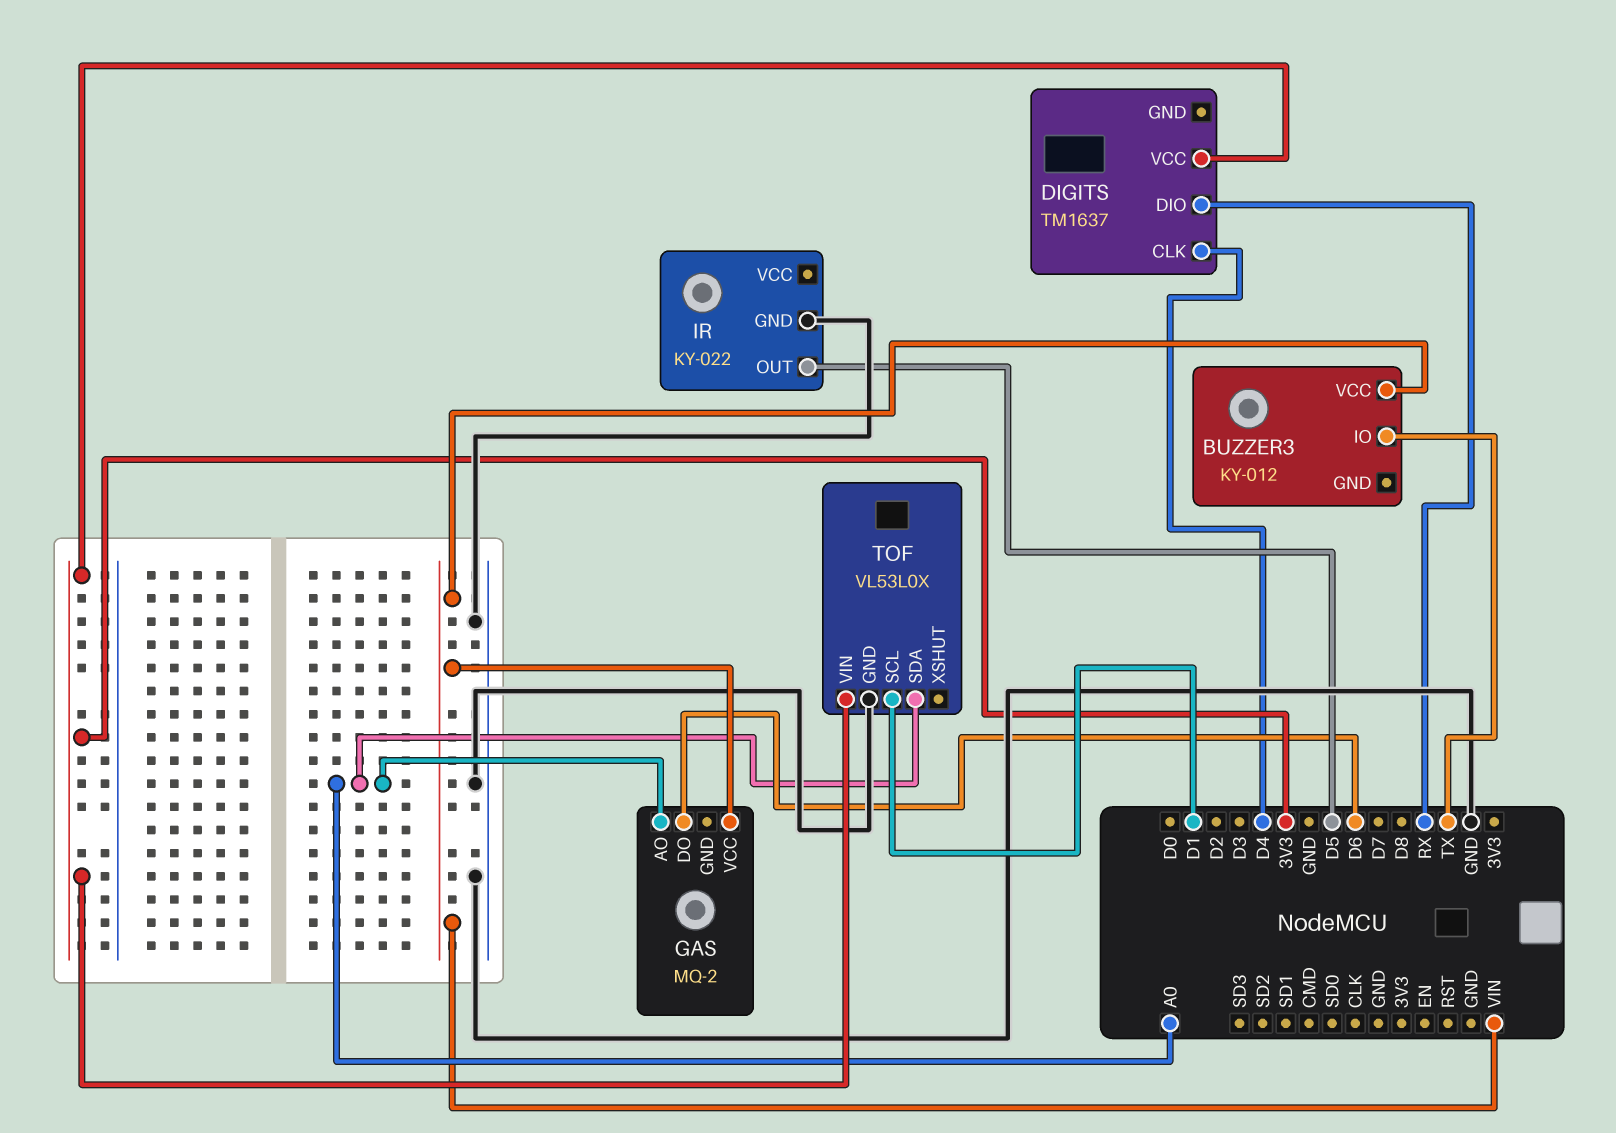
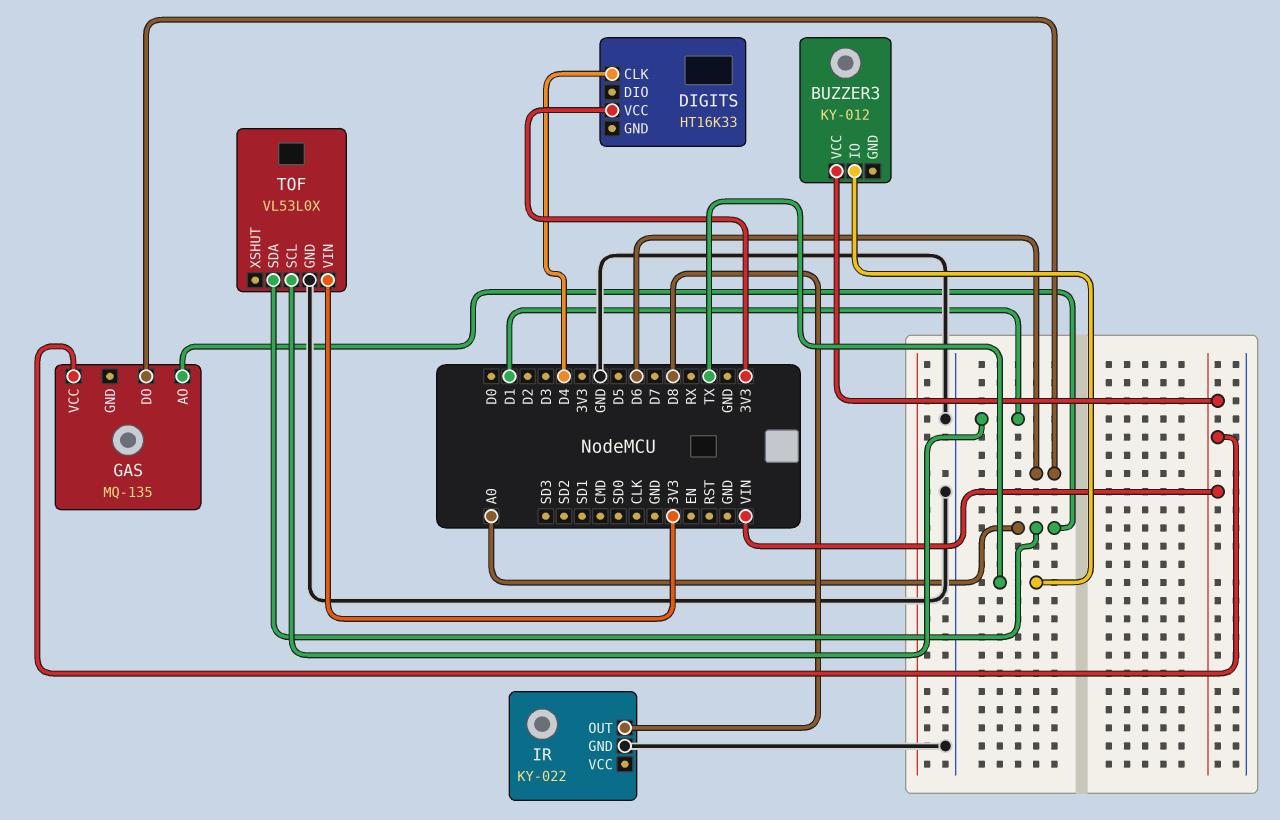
DIGITS: TM1637 -> HT16K33
DIGITS pin DIO: RX -> none
GAS: MQ-2 -> MQ-135
IR pin OUT: D5 -> D8

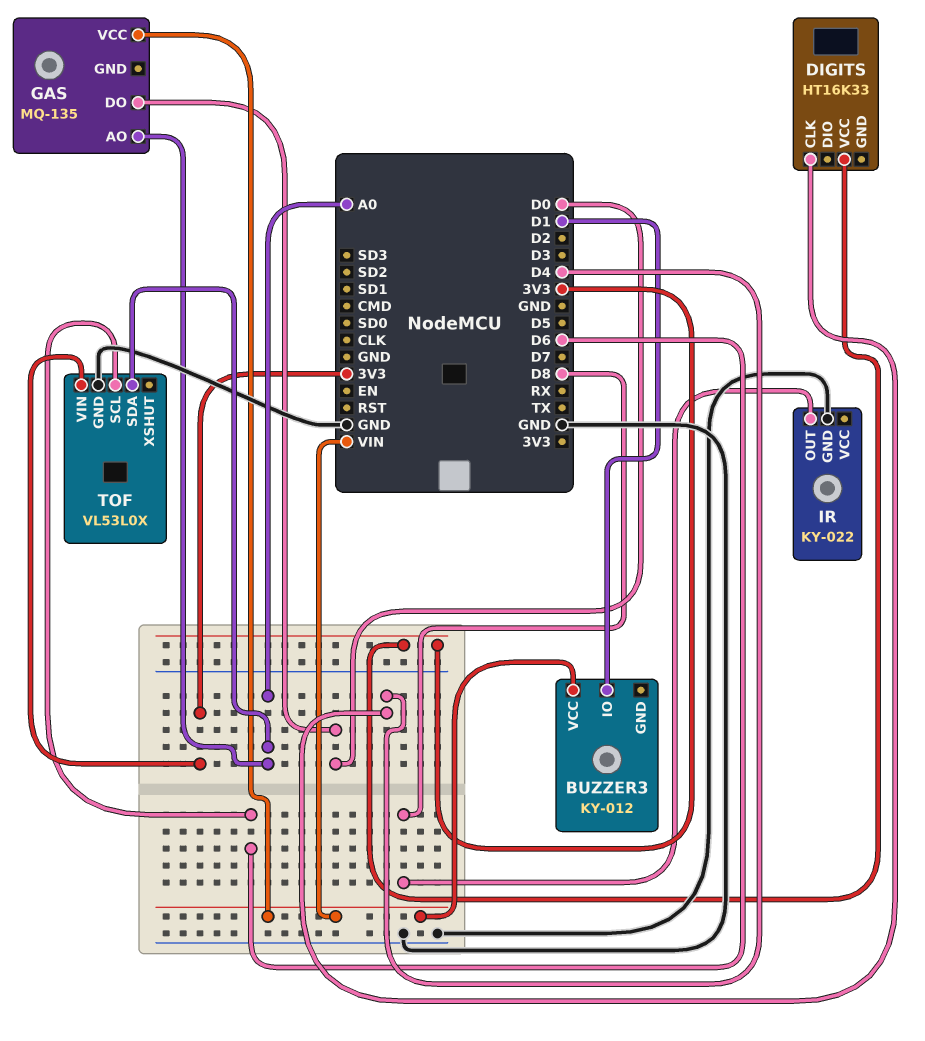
BUZZER3 pin IO: TX -> D1
GAS pin DO: D6 -> D0
TOF pin SCL: D1 -> D6

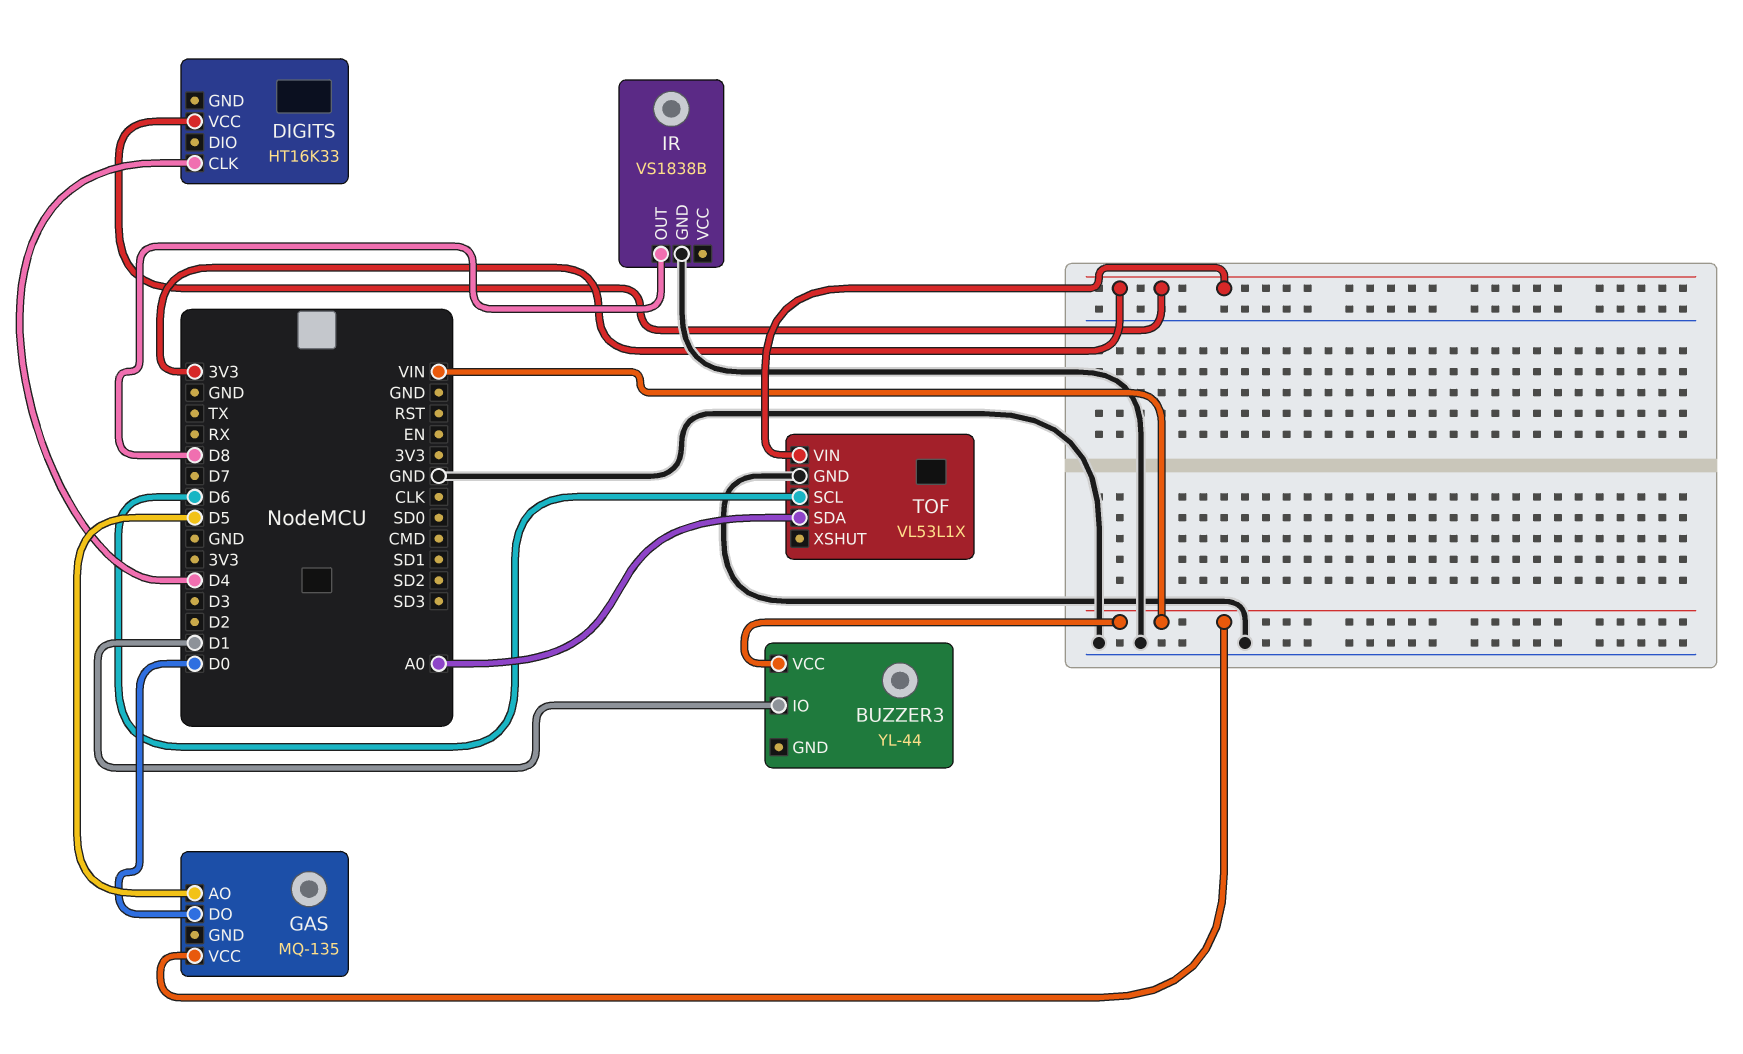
BUZZER3: KY-012 -> YL-44
GAS pin AO: A0 -> D5
IR: KY-022 -> VS1838B
TOF: VL53L0X -> VL53L1X

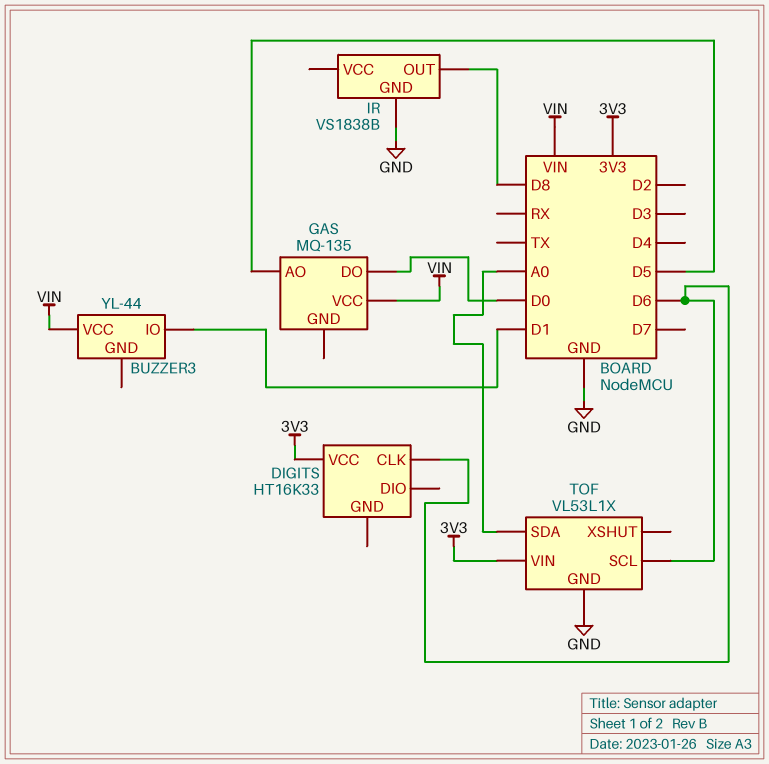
DIGITS pin CLK: D4 -> D6

